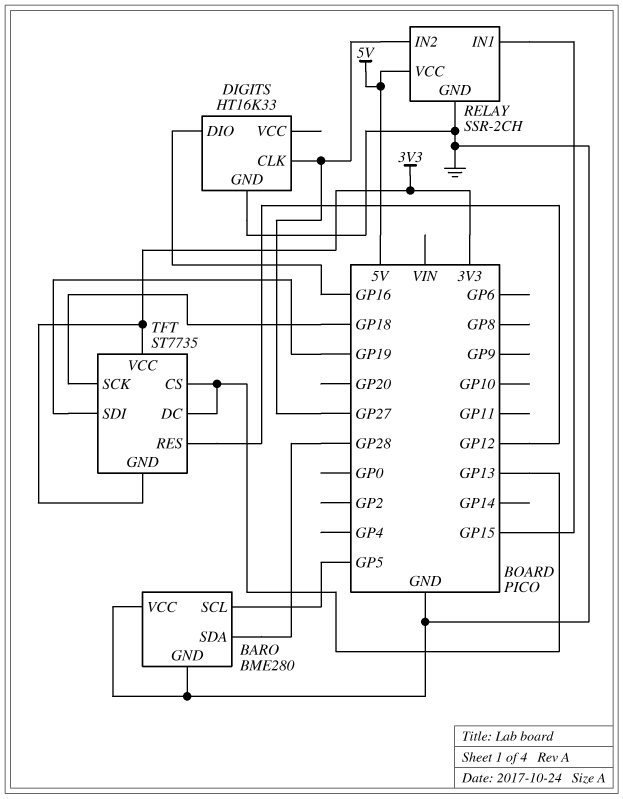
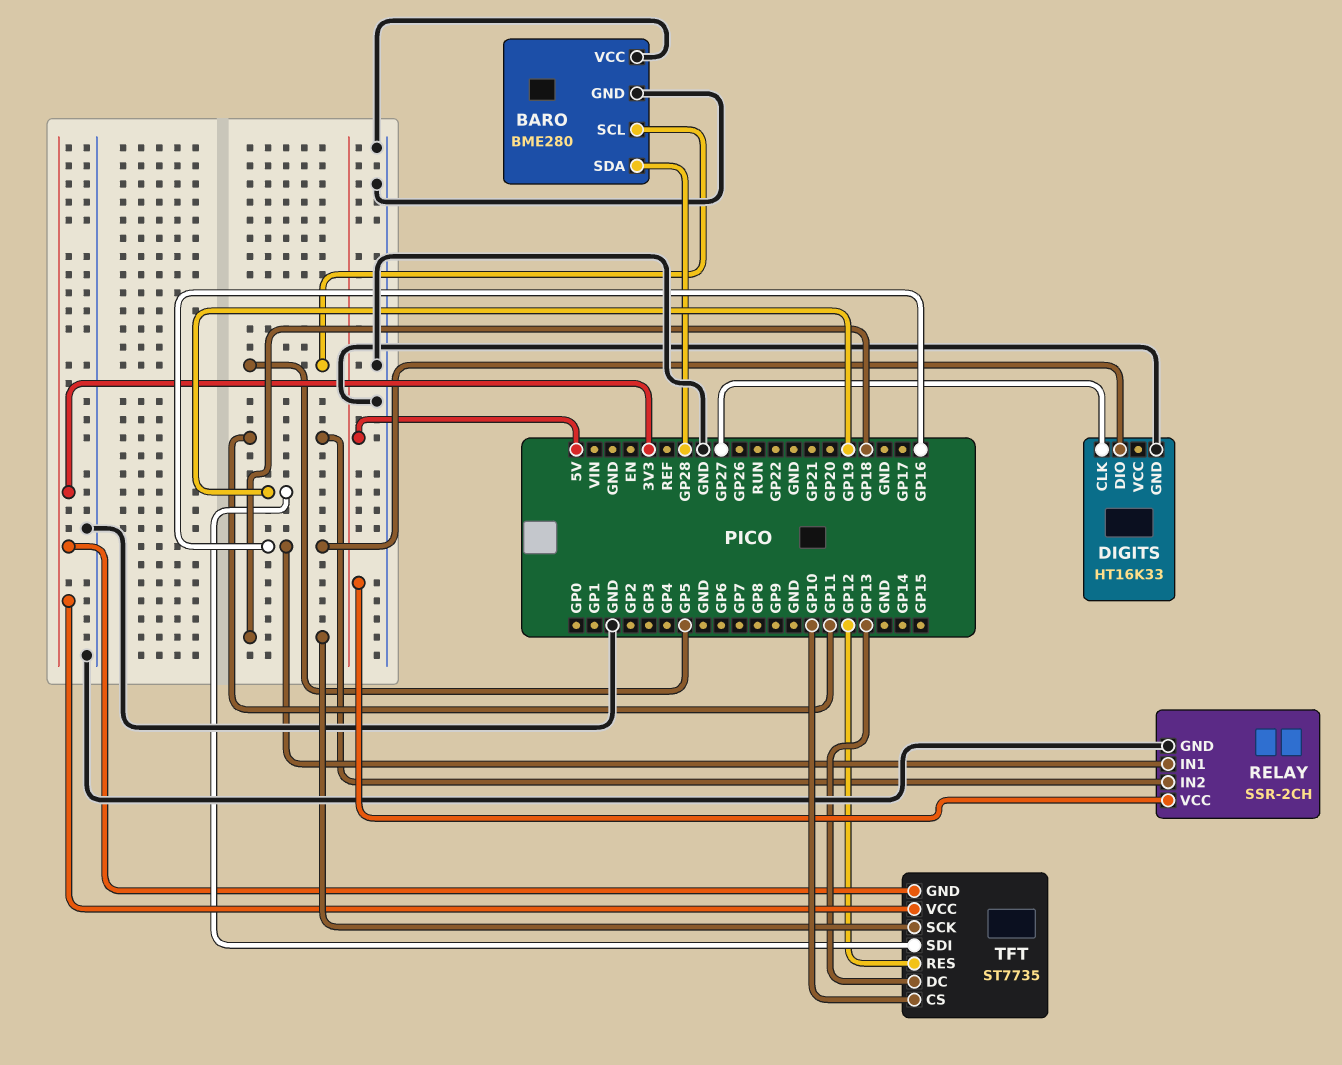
RELAY pin IN1: GP15 -> GP16
RELAY pin IN2: GP27 -> GP11
TFT pin CS: GP13 -> GP10

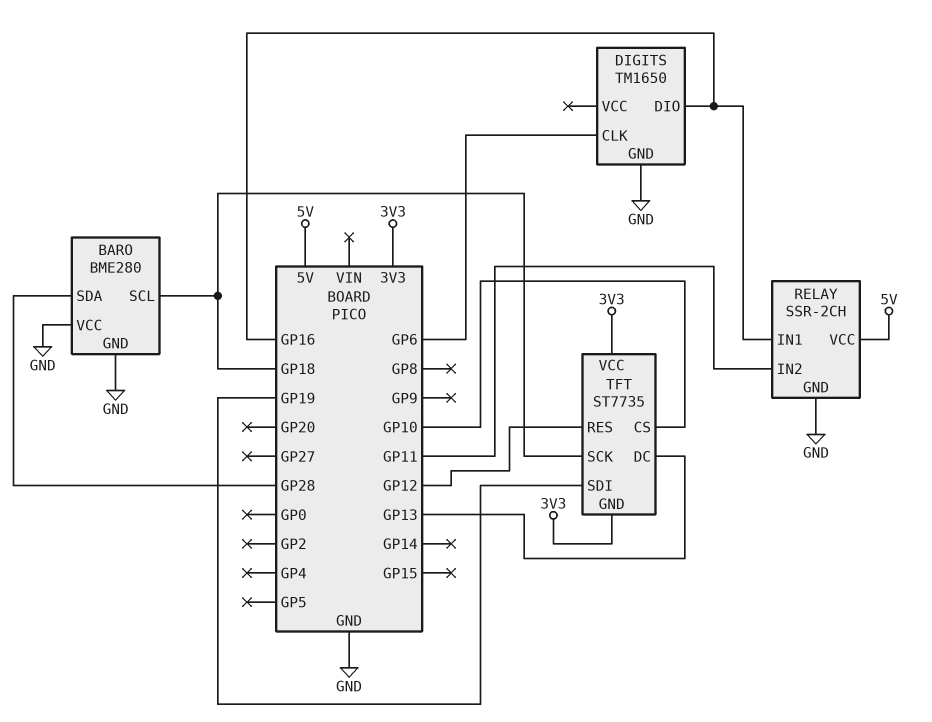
BARO pin SCL: GP5 -> GP18
DIGITS: HT16K33 -> TM1650
DIGITS pin CLK: GP27 -> GP6

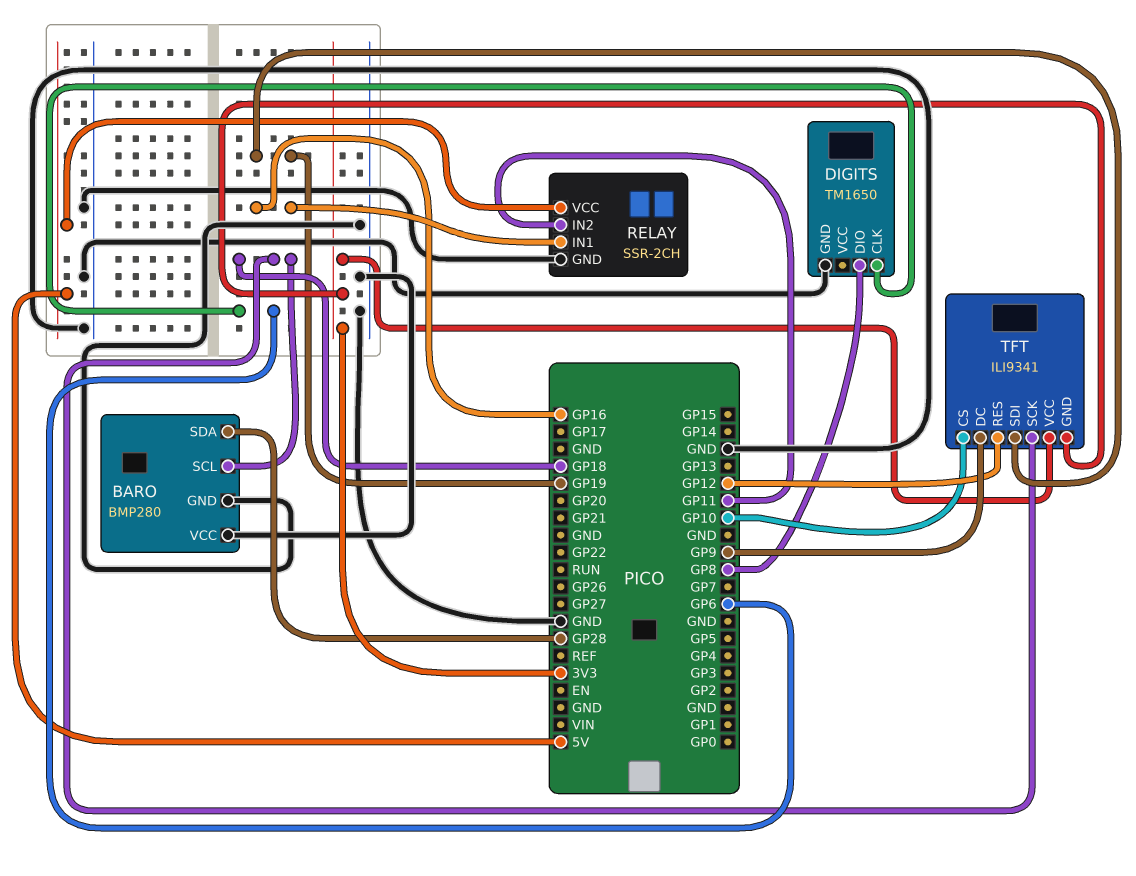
BARO: BME280 -> BMP280
DIGITS pin DIO: GP16 -> GP8
TFT: ST7735 -> ILI9341
TFT pin DC: GP13 -> GP9

